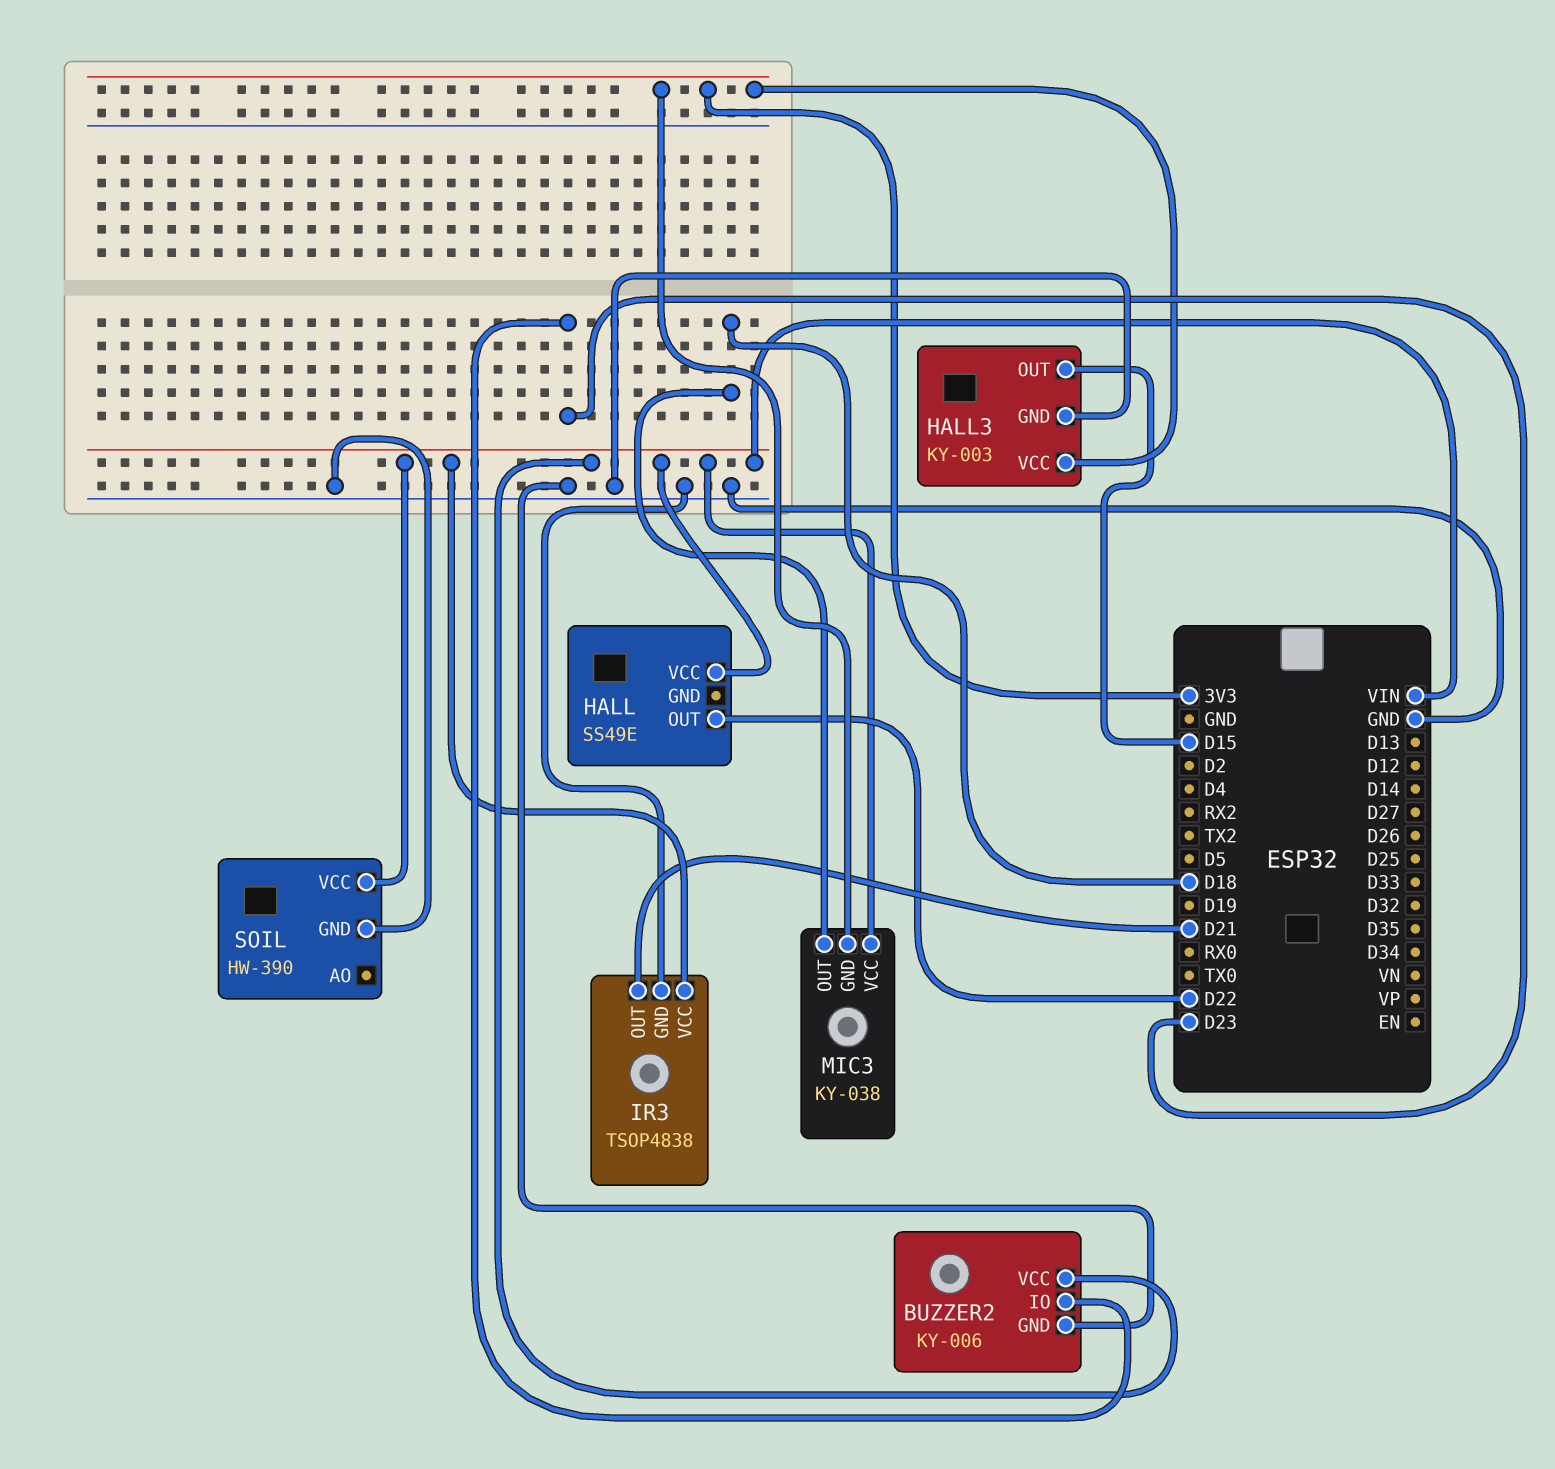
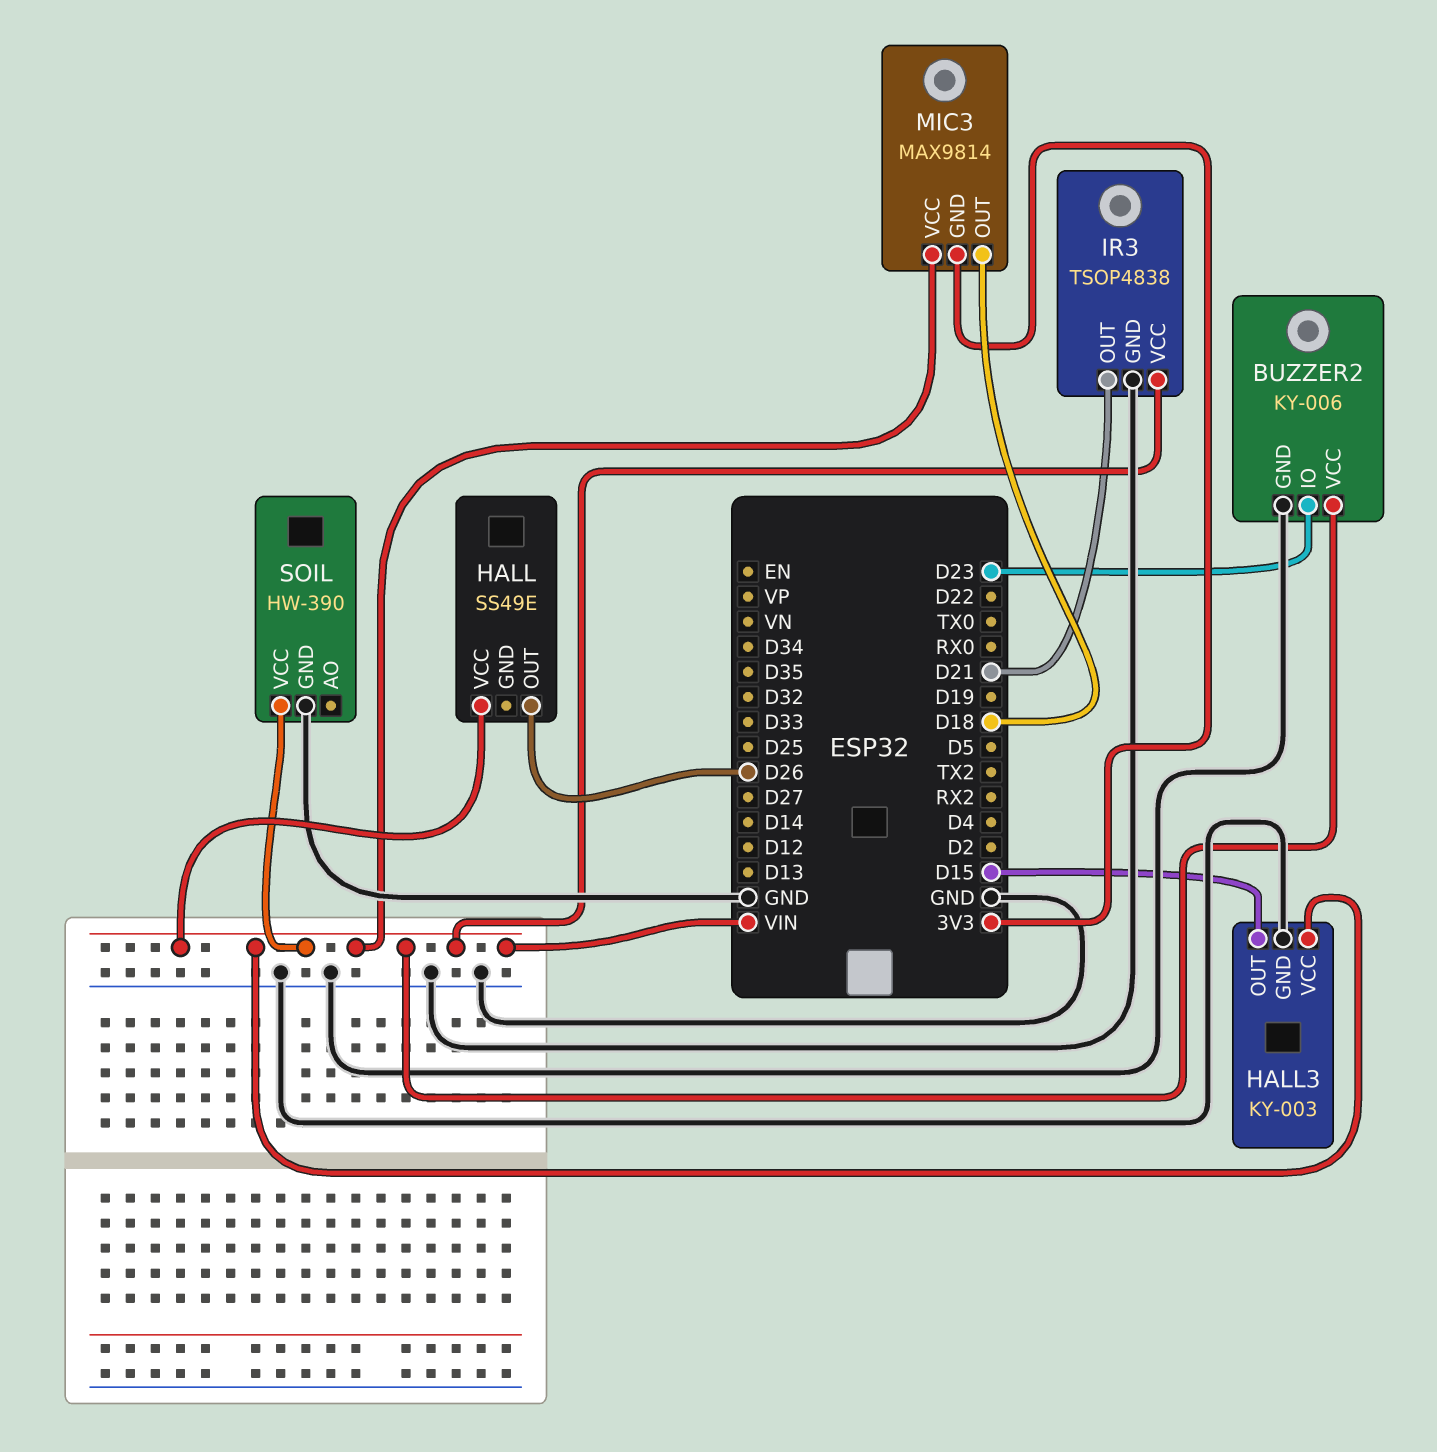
HALL pin OUT: D22 -> D26
HALL3 pin VCC: 3V3 -> VIN
MIC3: KY-038 -> MAX9814

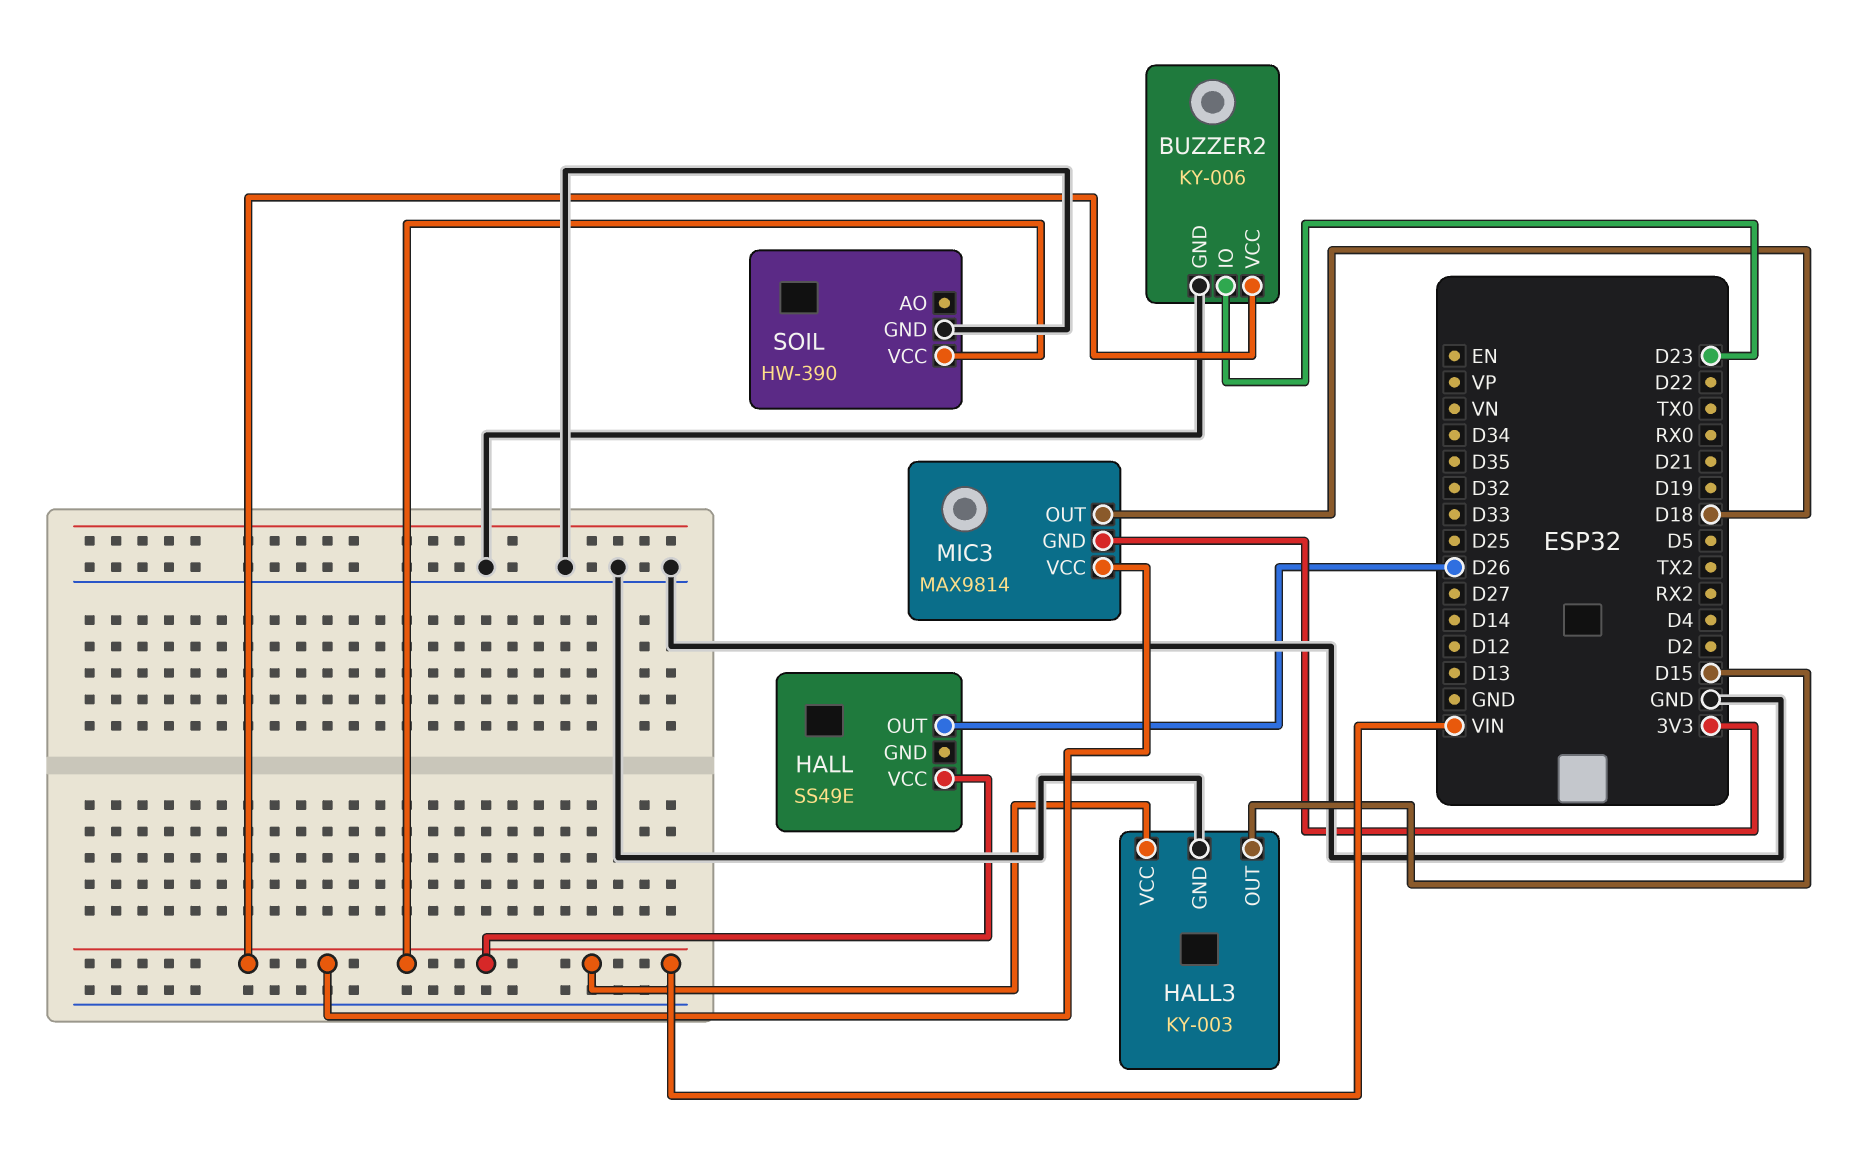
IR3: TSOP4838 -> none
IR3 pin GND: GND -> none
IR3 pin OUT: D21 -> none
IR3 pin VCC: VIN -> none

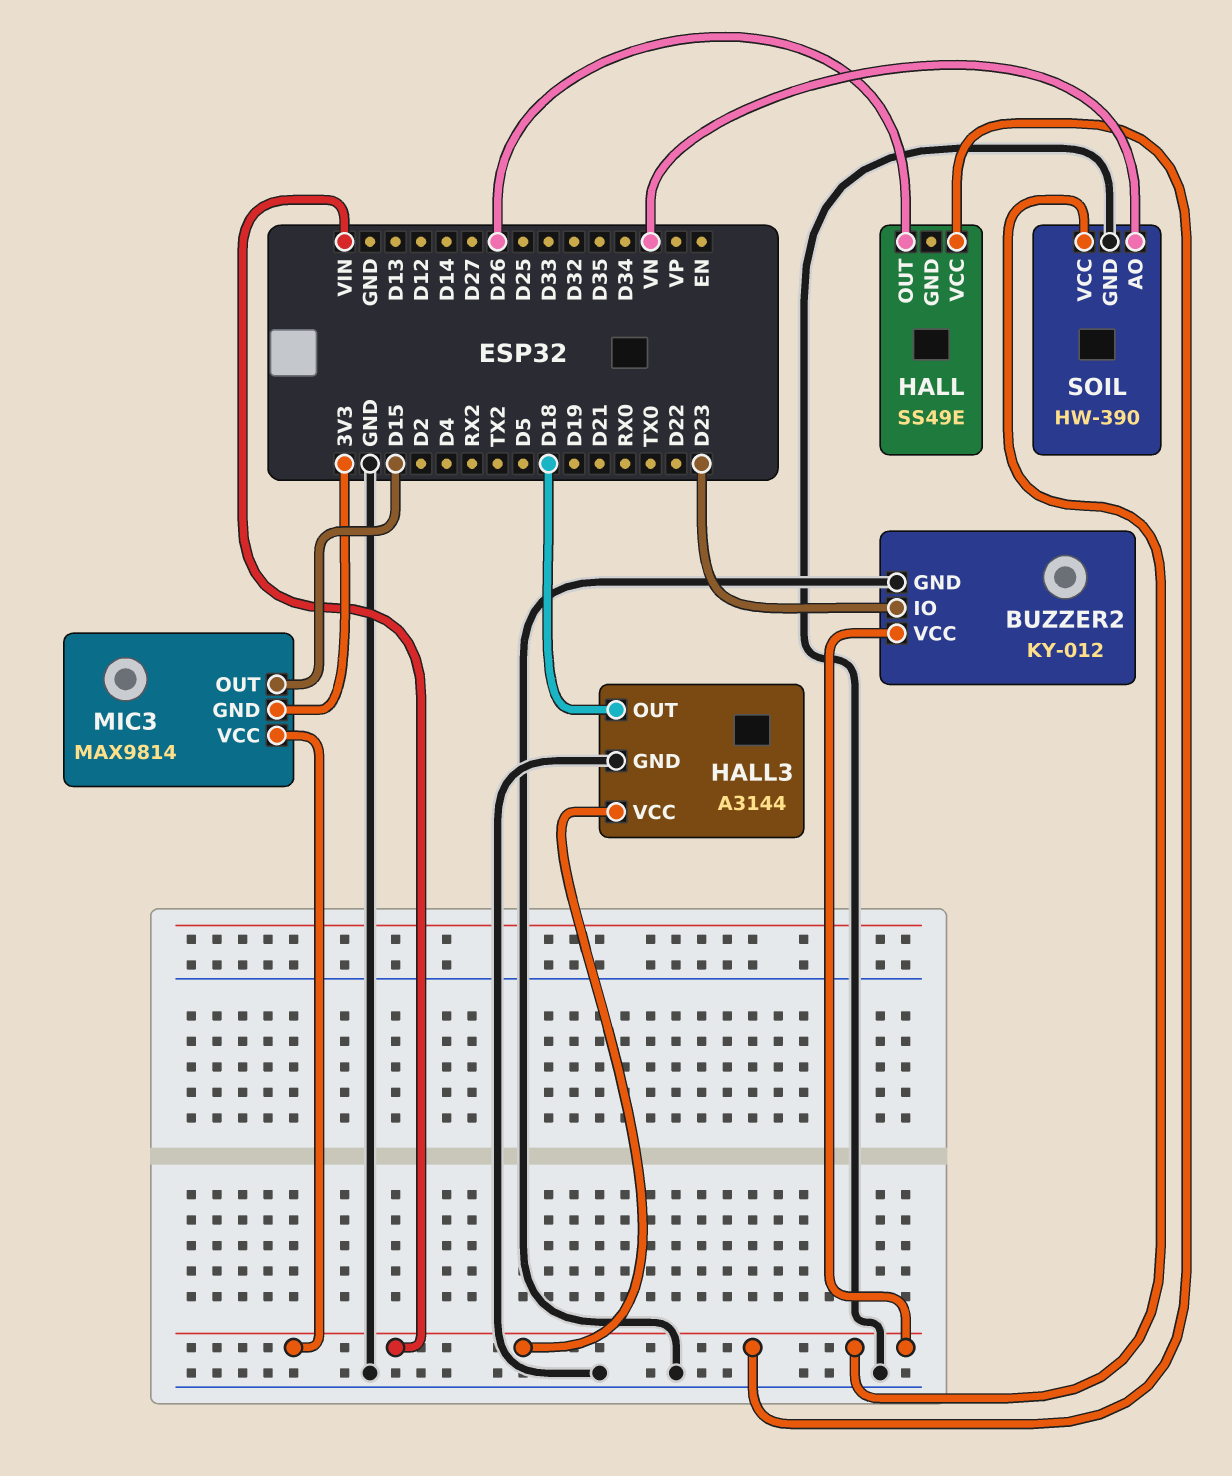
BUZZER2: KY-006 -> KY-012
HALL3: KY-003 -> A3144
HALL3 pin OUT: D15 -> D18
MIC3 pin OUT: D18 -> D15
SOIL pin AO: none -> VN

